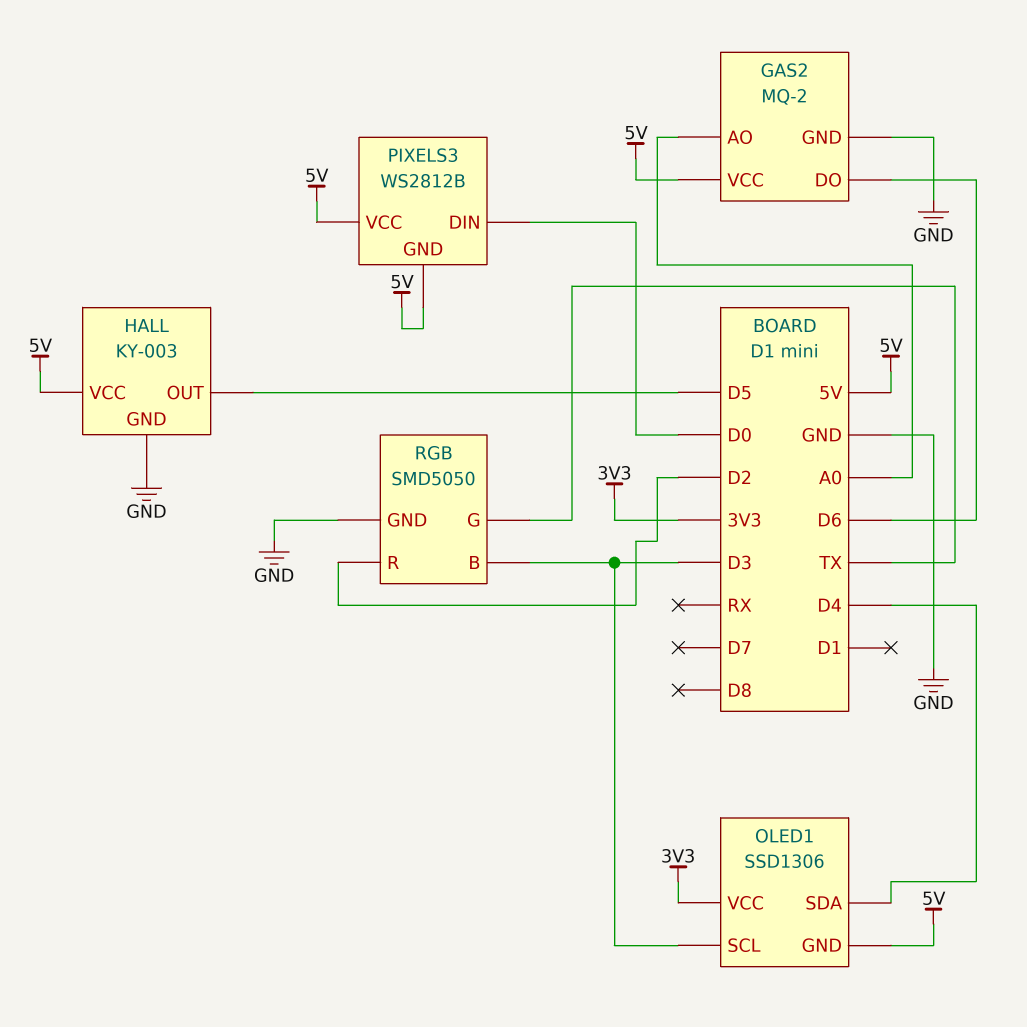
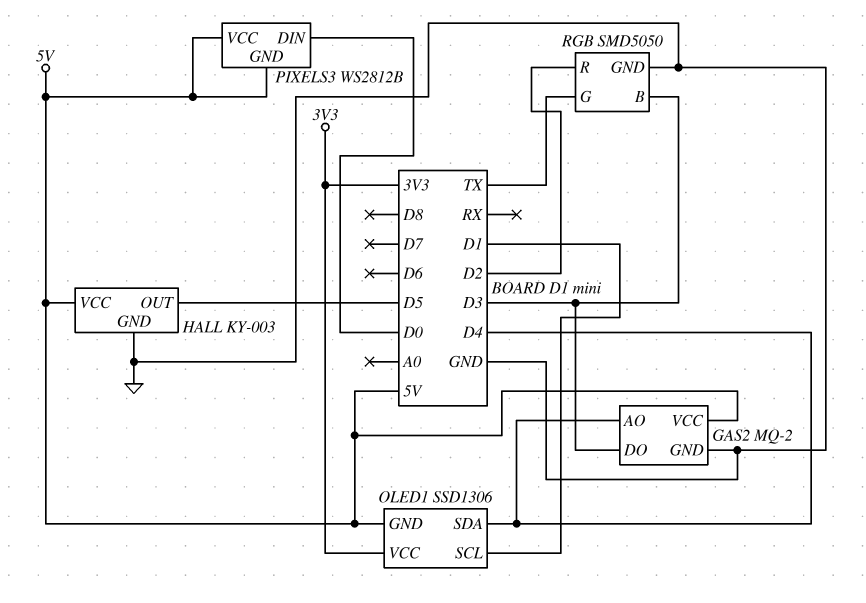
GAS2 pin AO: A0 -> D4
GAS2 pin DO: D6 -> D3
OLED1 pin SCL: D3 -> D1

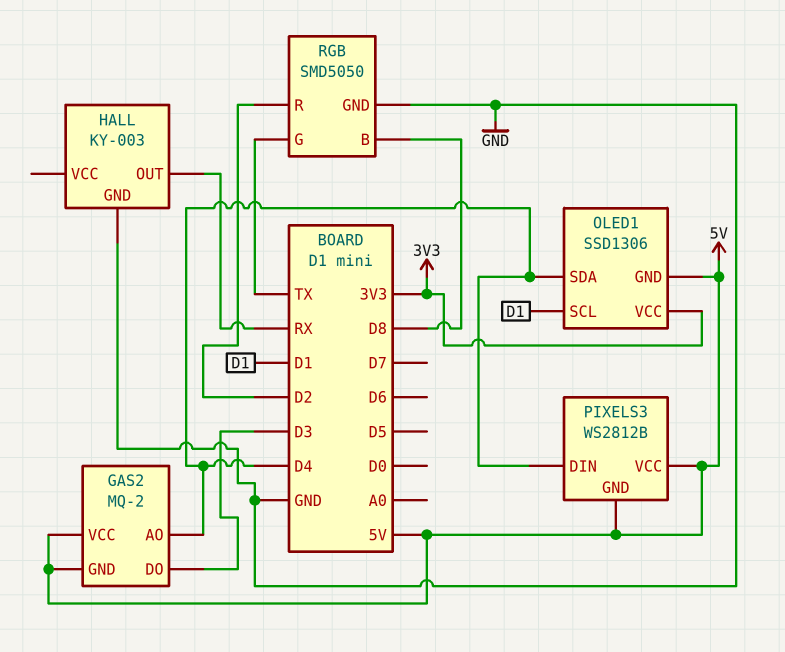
GAS2 pin GND: GND -> 5V
HALL pin OUT: D5 -> RX
HALL pin VCC: 5V -> none
PIXELS3 pin DIN: D0 -> D4
RGB pin B: D3 -> D8

